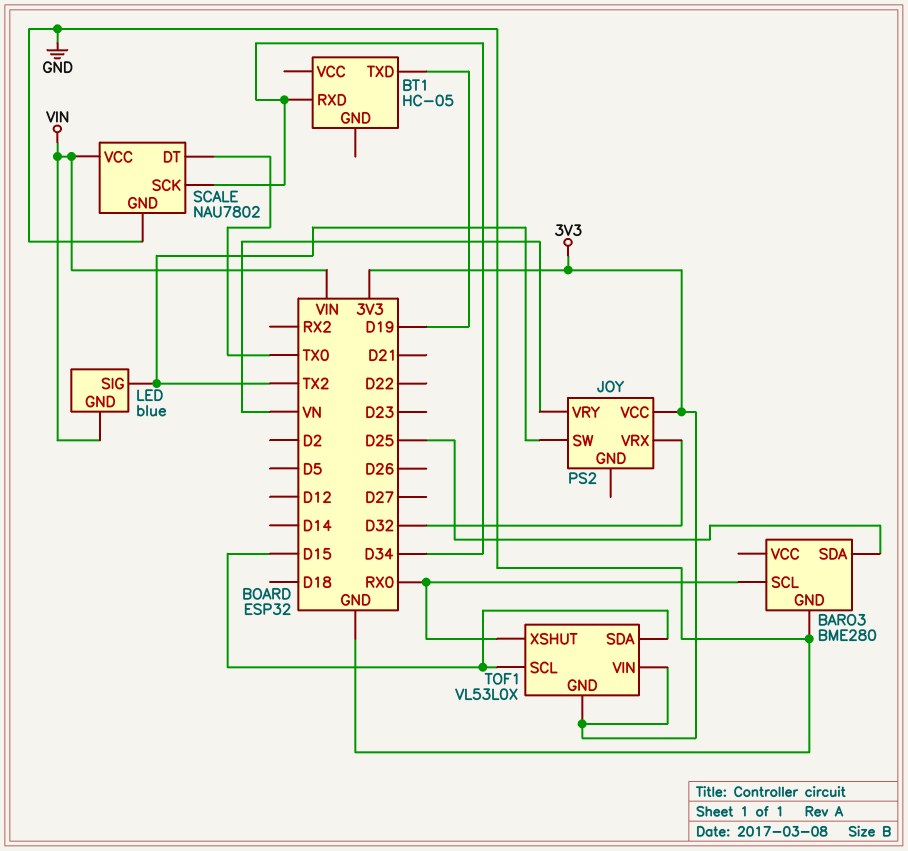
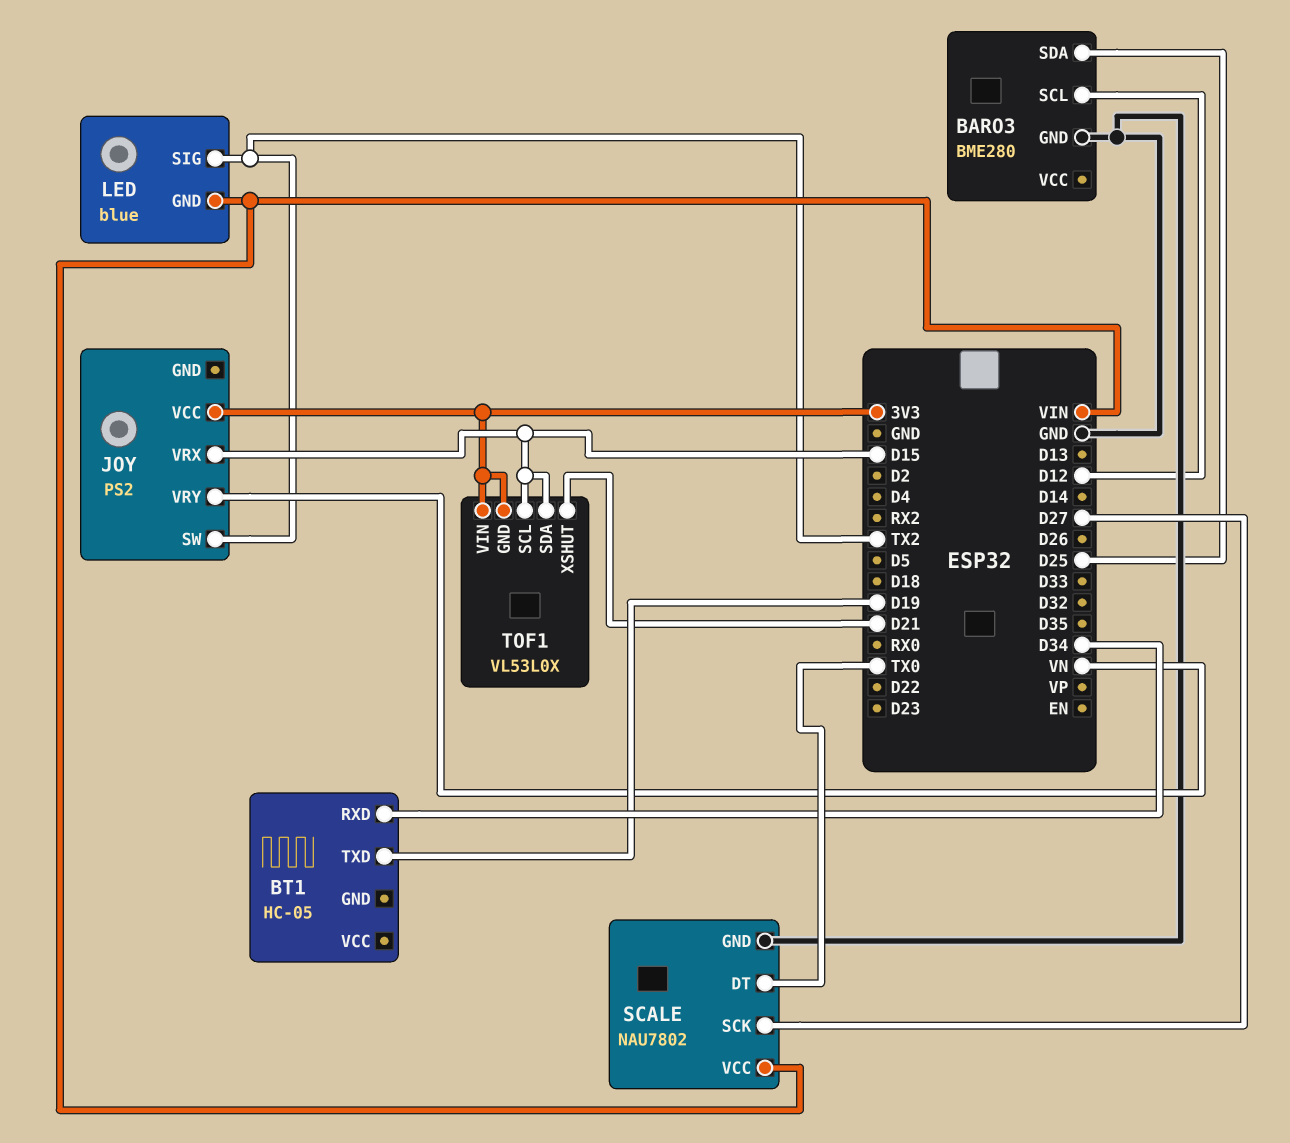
BARO3 pin SCL: RX0 -> D12
JOY pin VRX: D32 -> D15
SCALE pin SCK: D34 -> D27
TOF1 pin XSHUT: RX0 -> D21

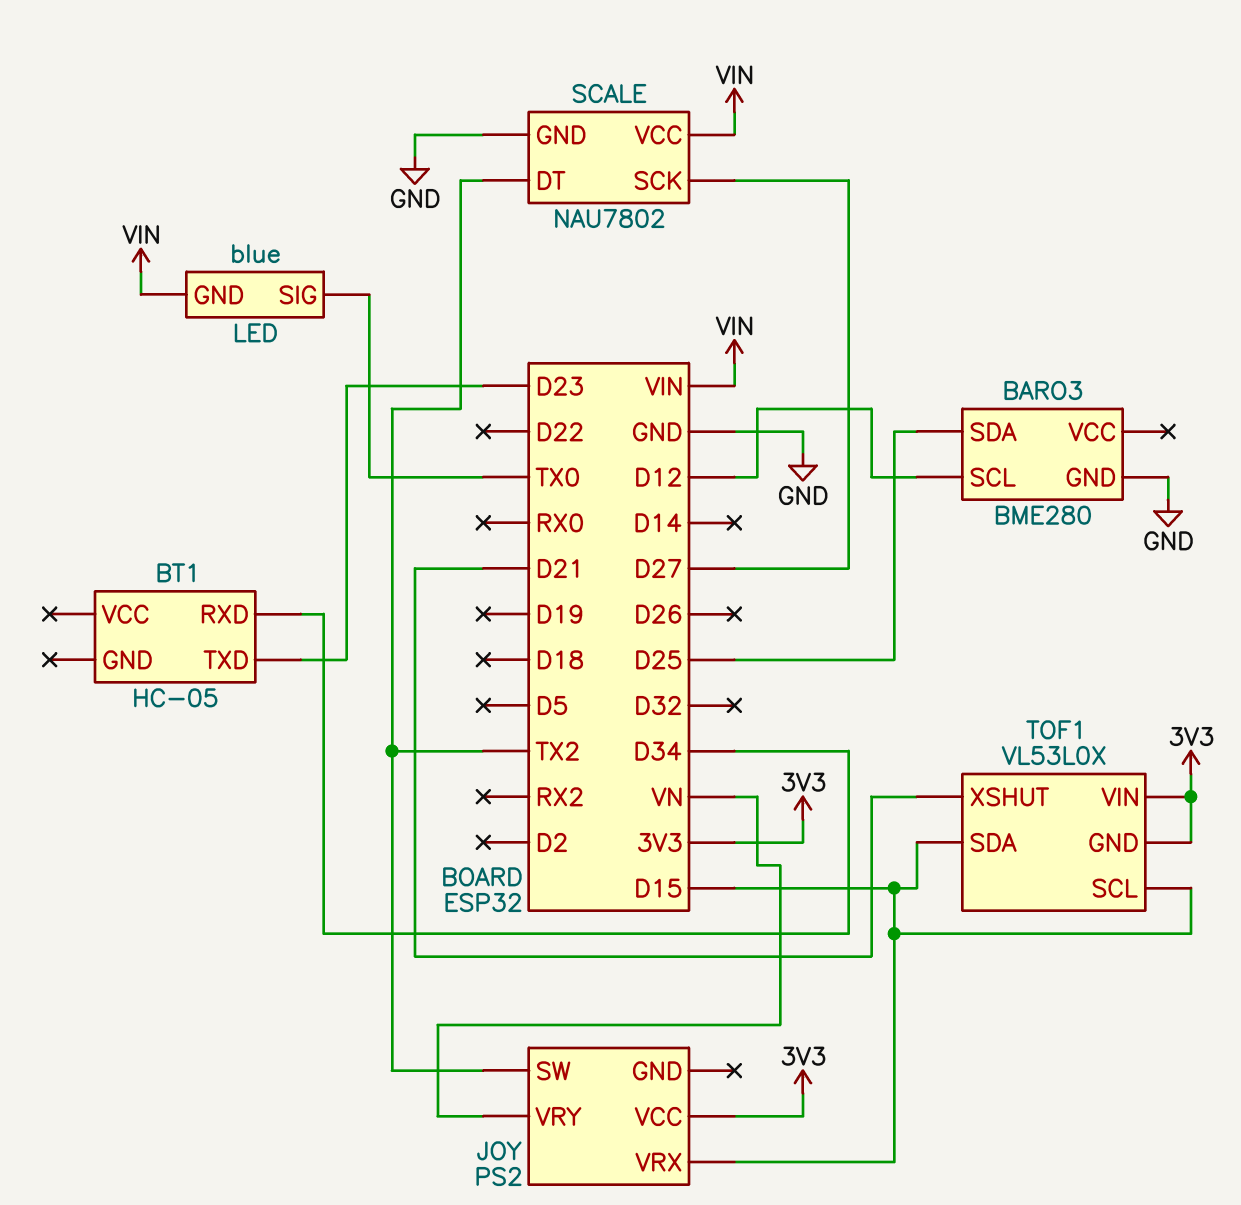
BT1 pin TXD: D19 -> D23
LED pin SIG: TX2 -> TX0
SCALE pin DT: TX0 -> TX2

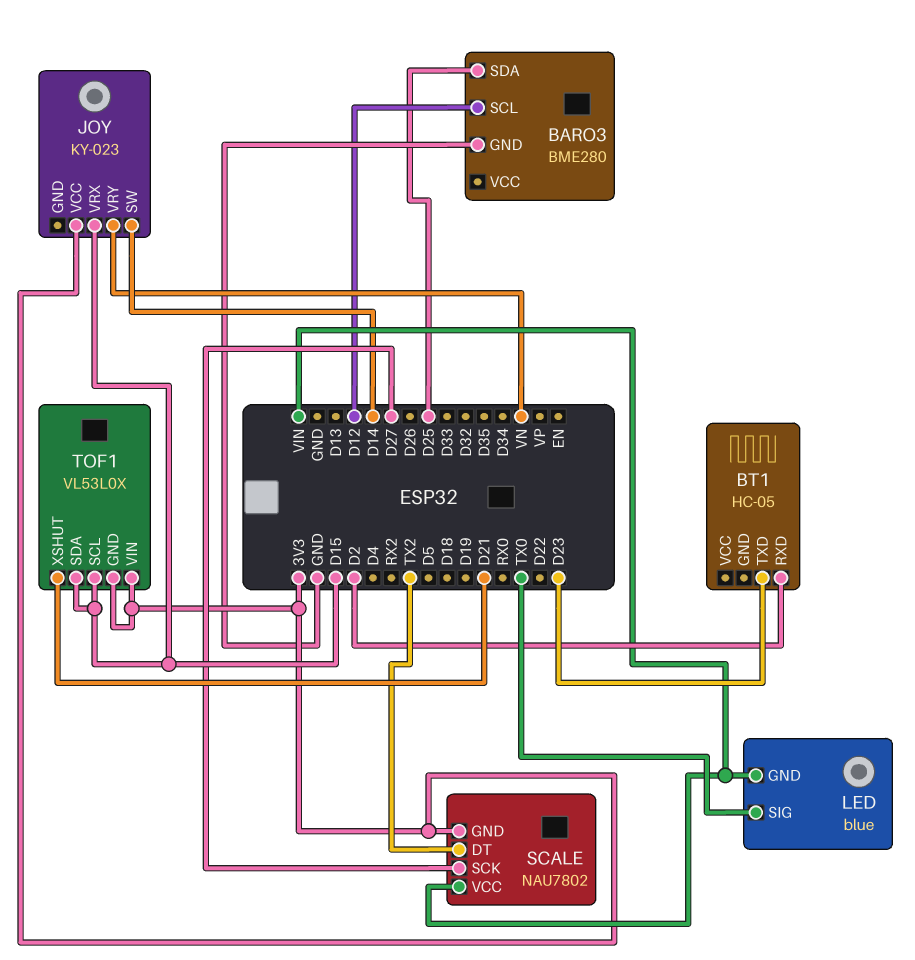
BT1 pin RXD: D34 -> D2
JOY: PS2 -> KY-023
JOY pin SW: TX2 -> D14
SCALE pin GND: GND -> 3V3

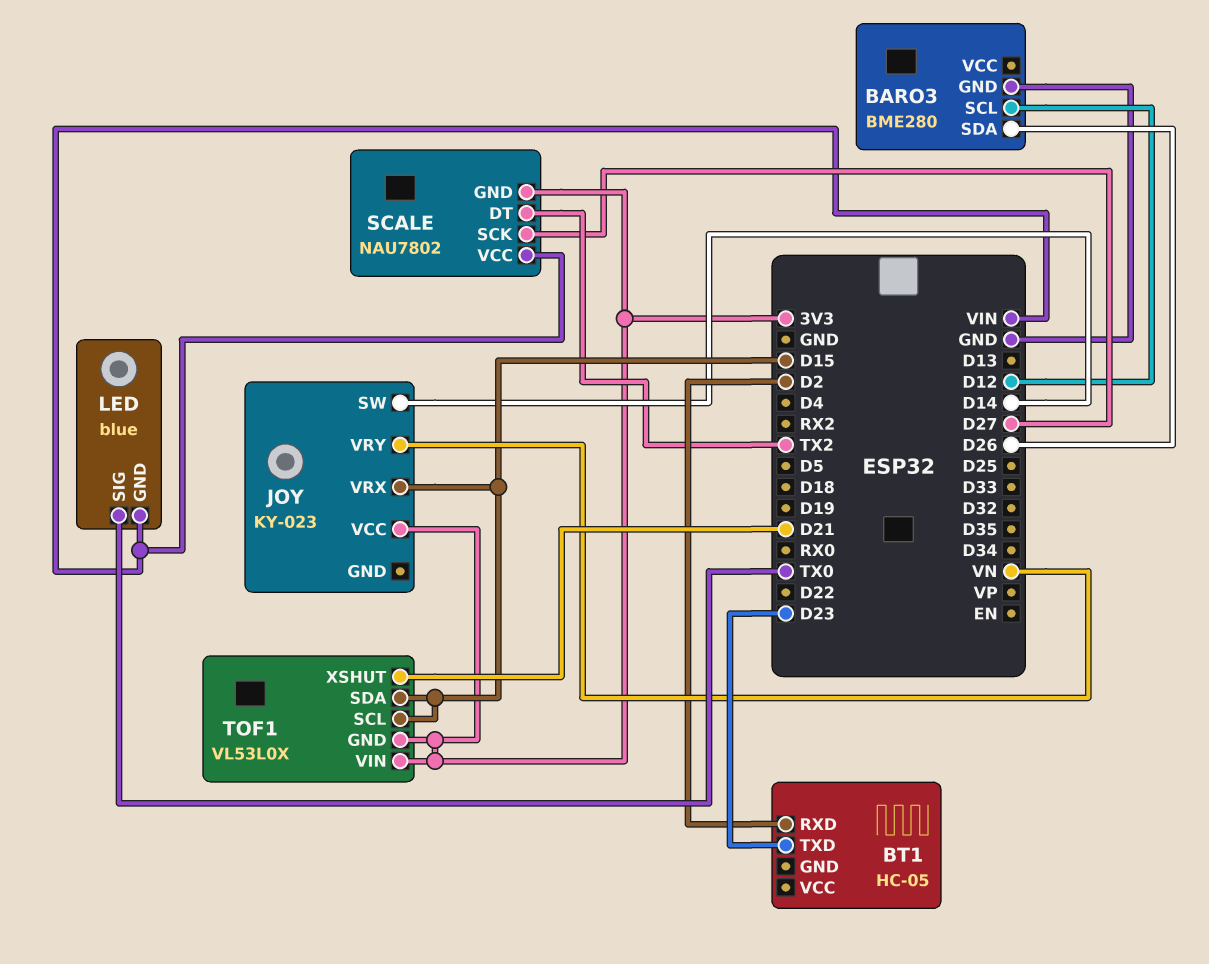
BARO3 pin SDA: D25 -> D26

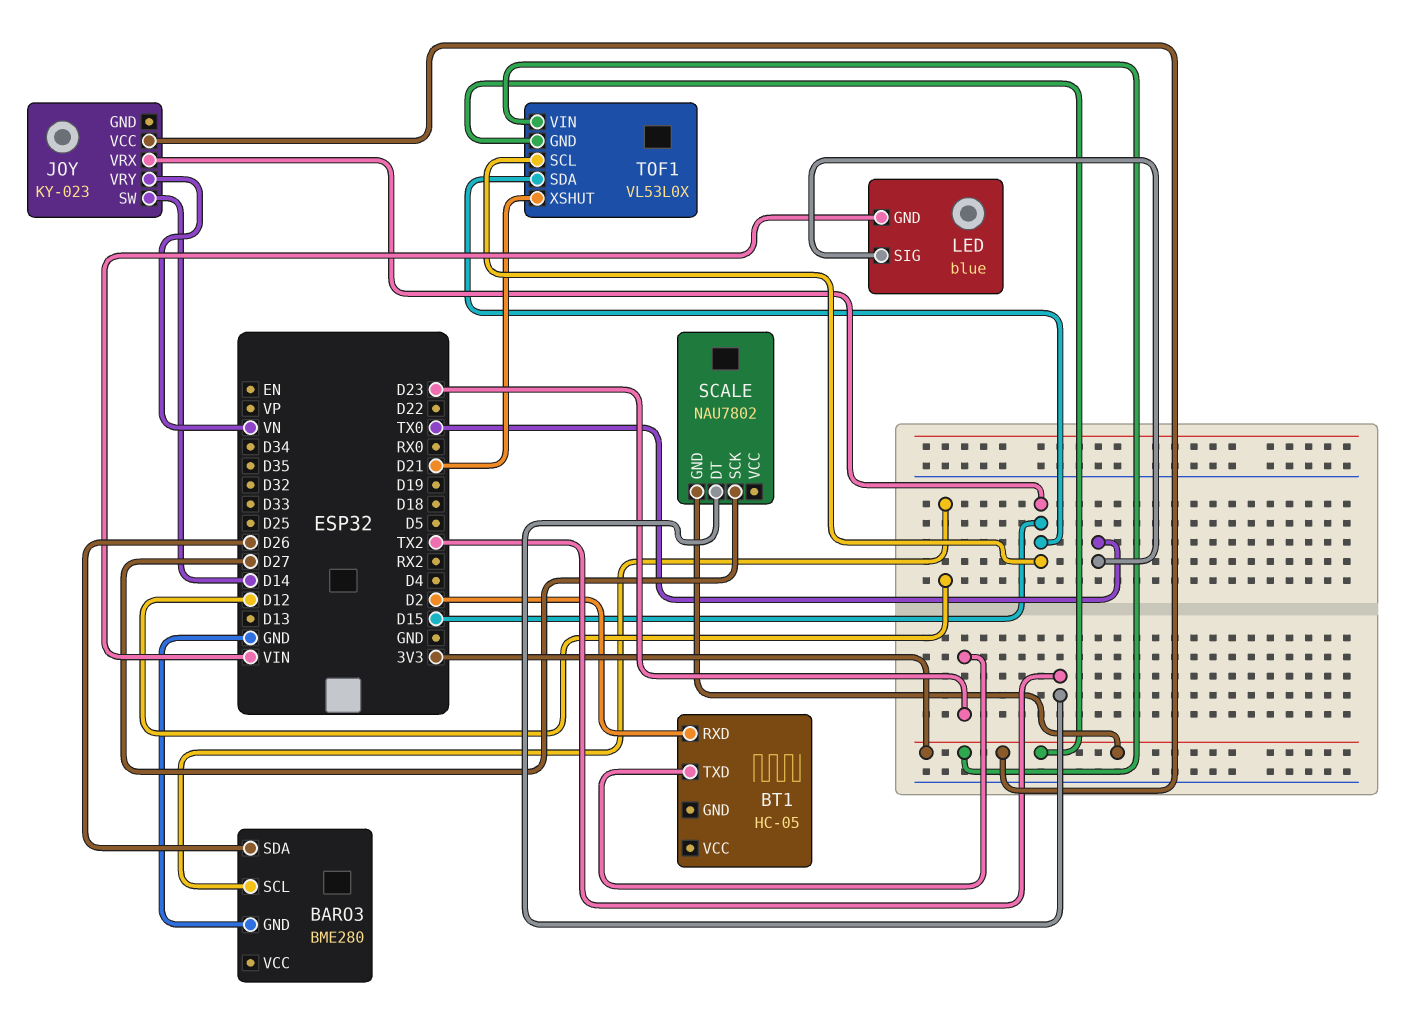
SCALE pin VCC: VIN -> none

